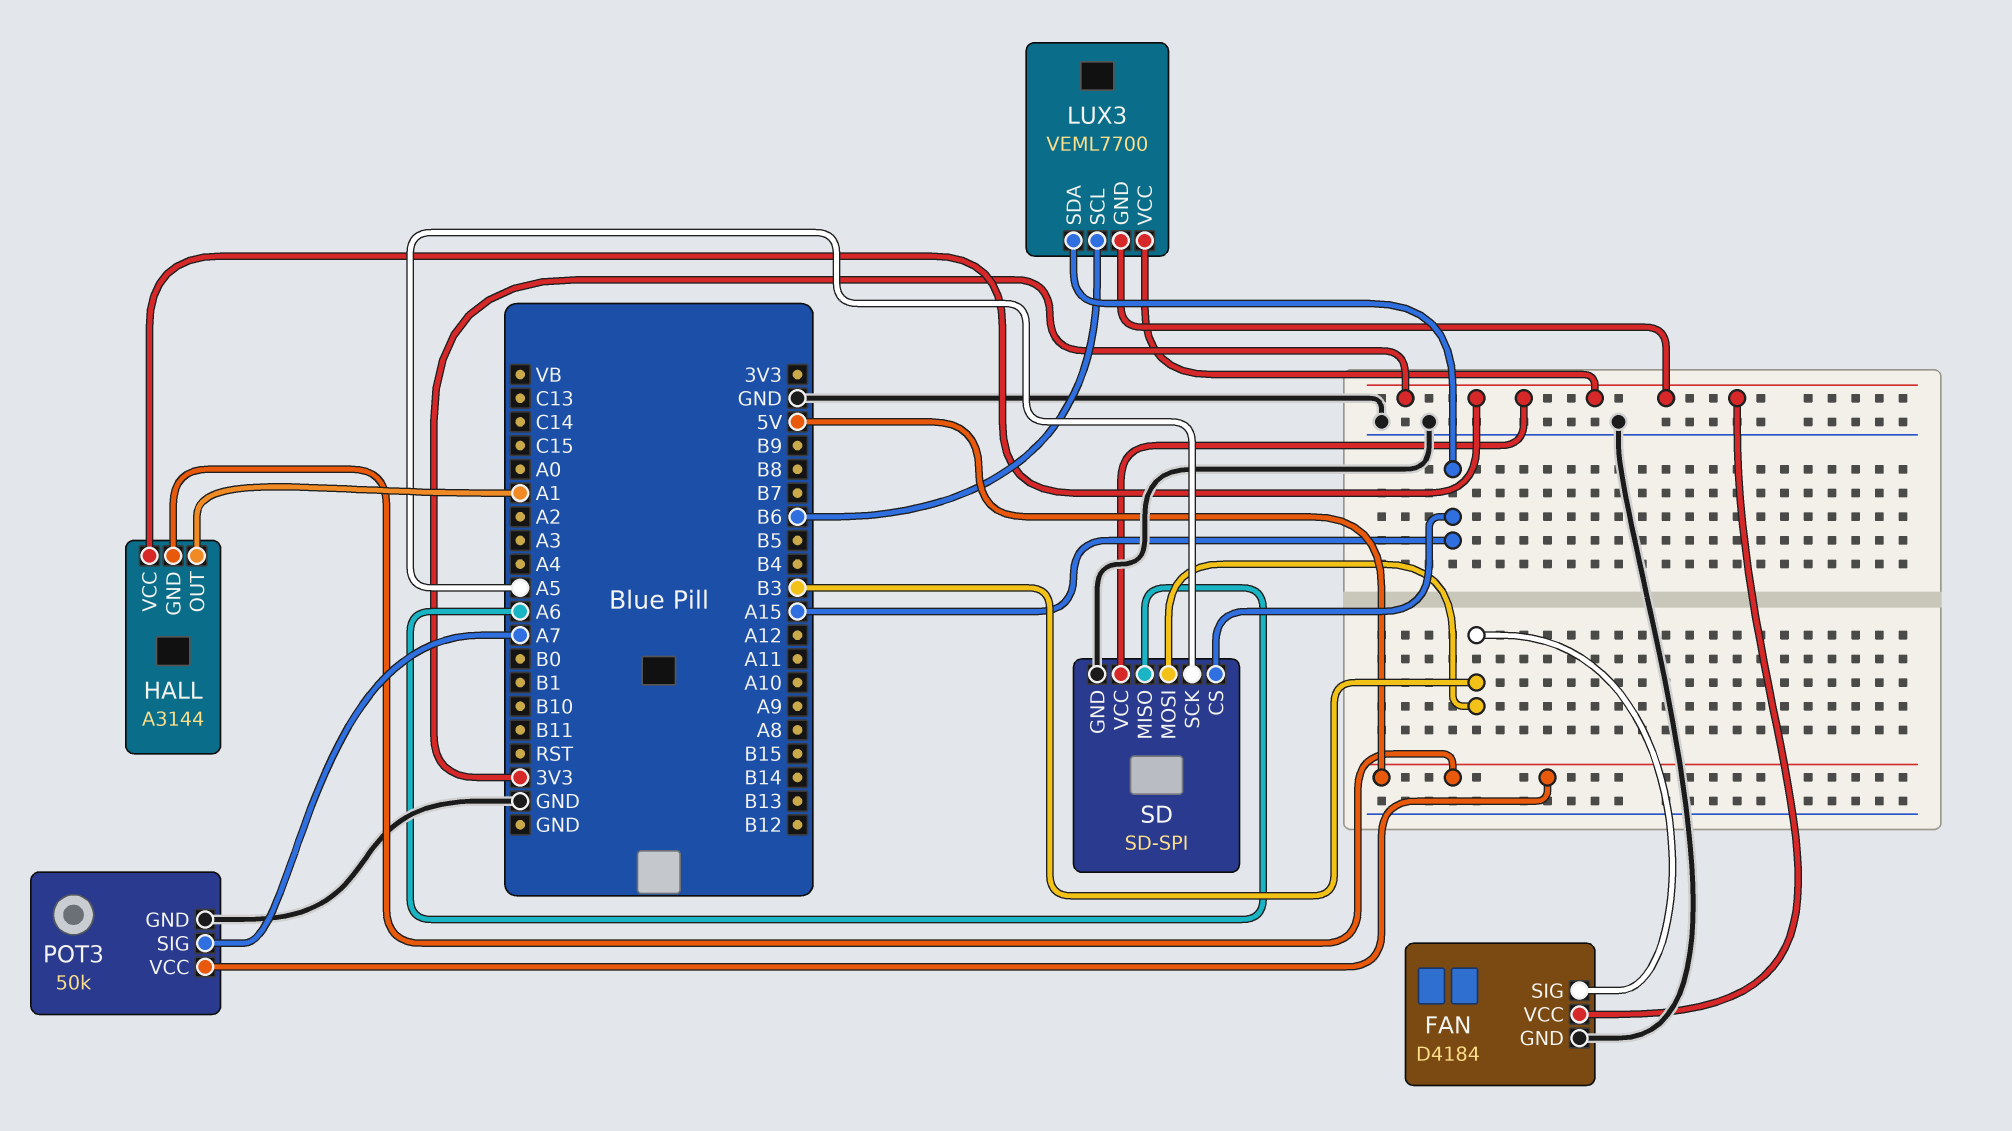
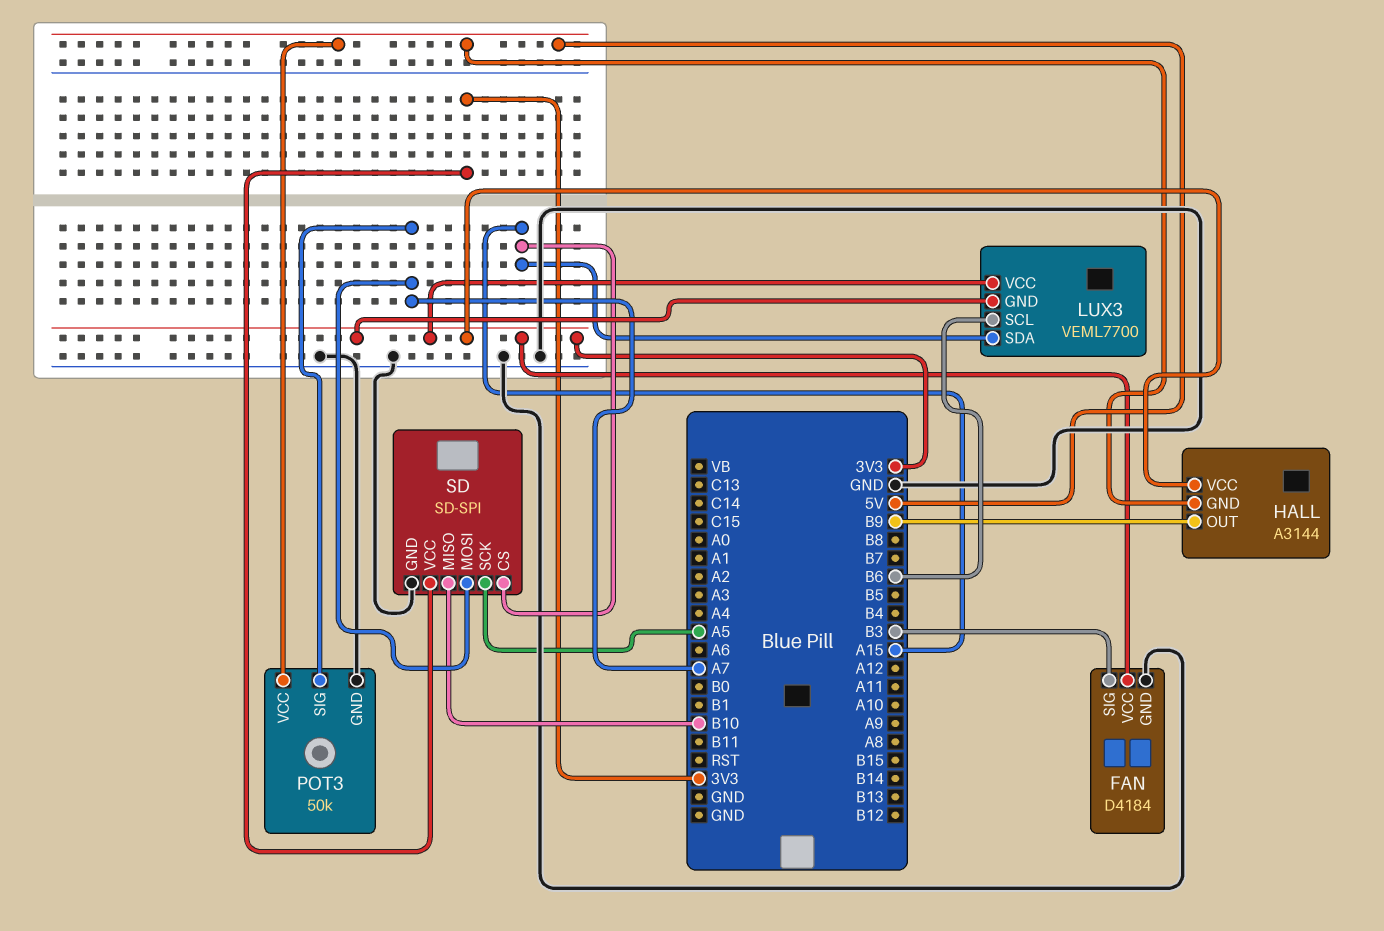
HALL pin OUT: A1 -> B9
SD pin MISO: A6 -> B10
SD pin MOSI: B3 -> A7

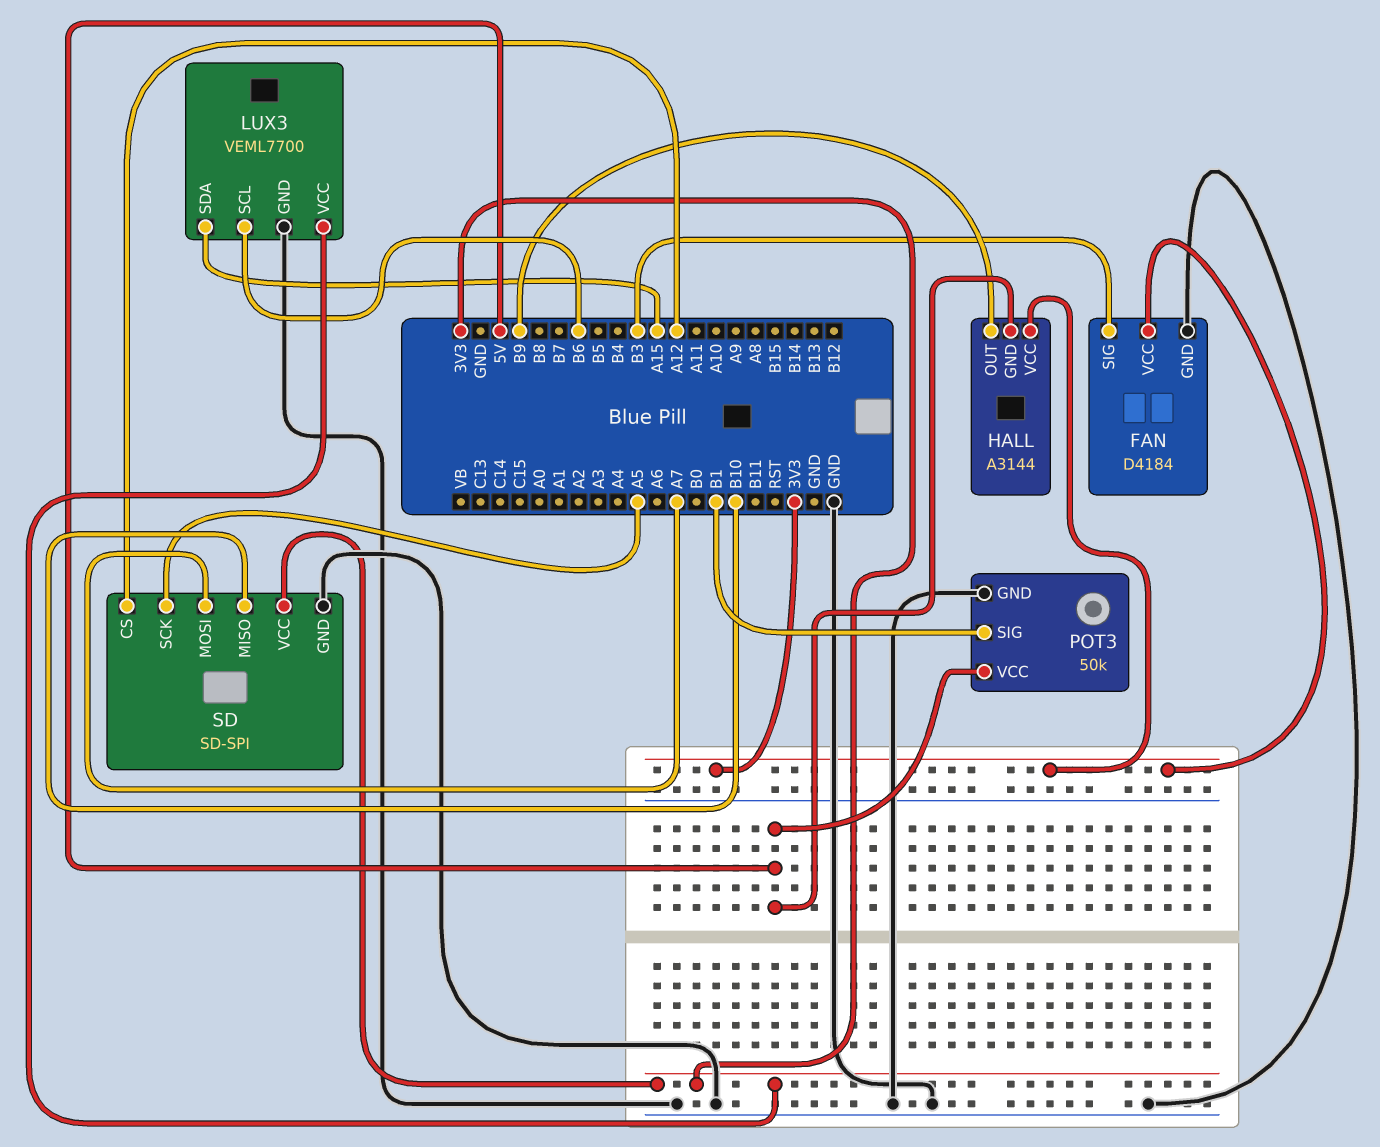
LUX3 pin GND: 3V3 -> GND
POT3 pin SIG: A7 -> B1
SD pin CS: A15 -> A12

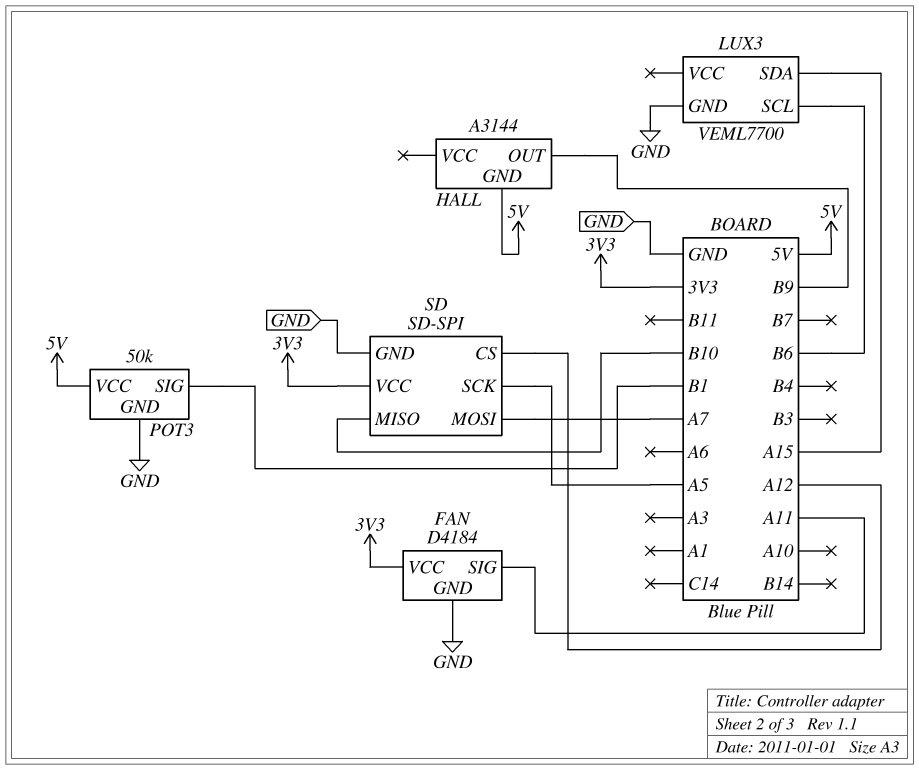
FAN pin SIG: B3 -> A11
HALL pin VCC: 3V3 -> none
LUX3 pin VCC: 3V3 -> none

